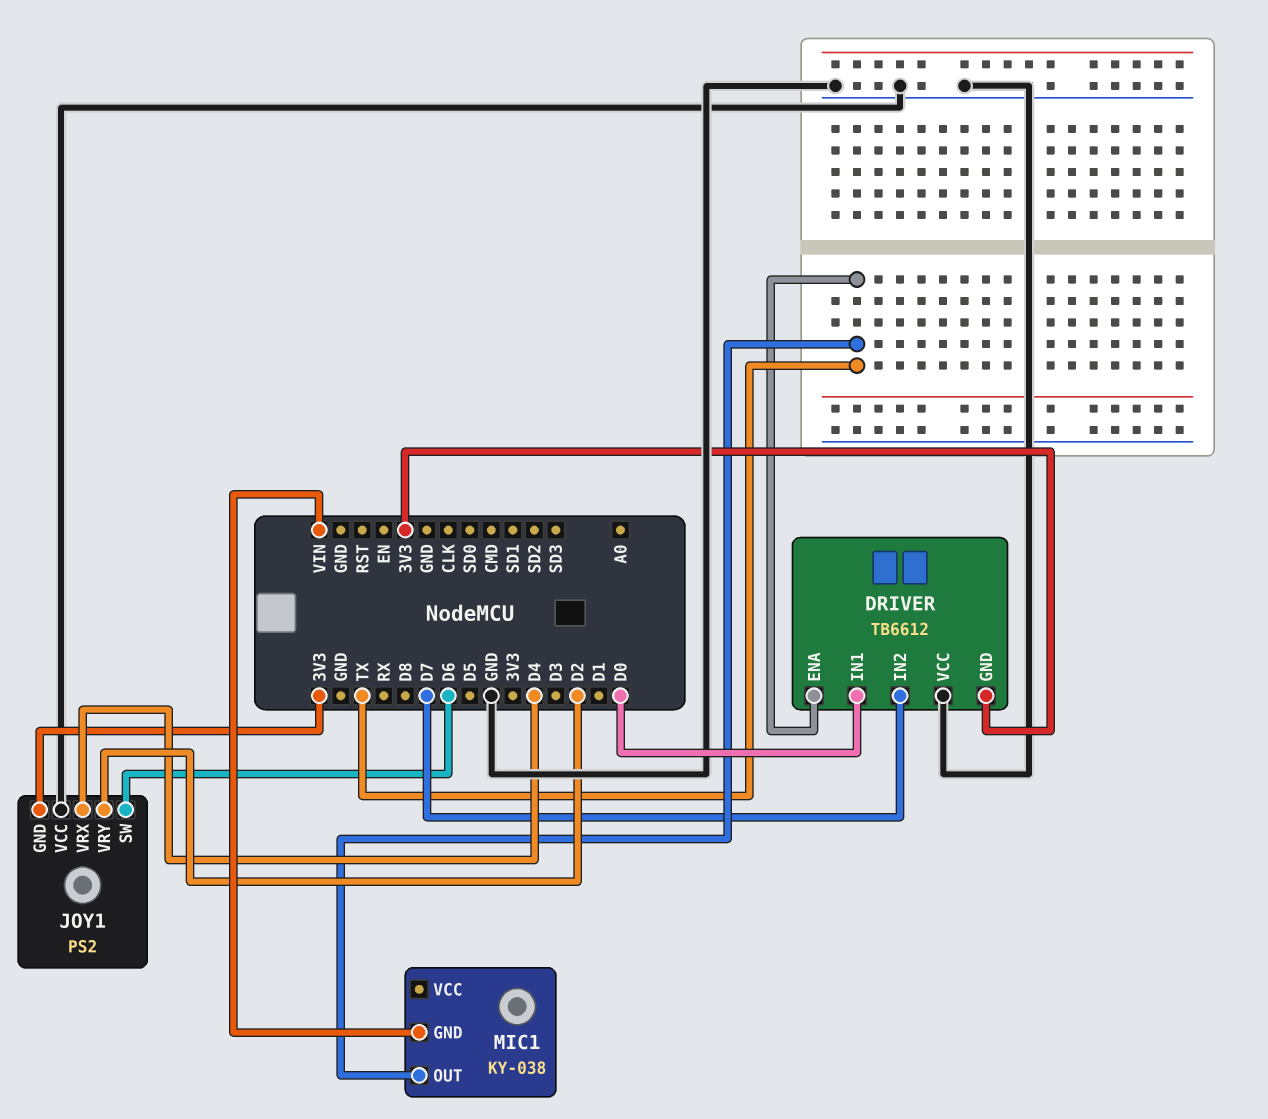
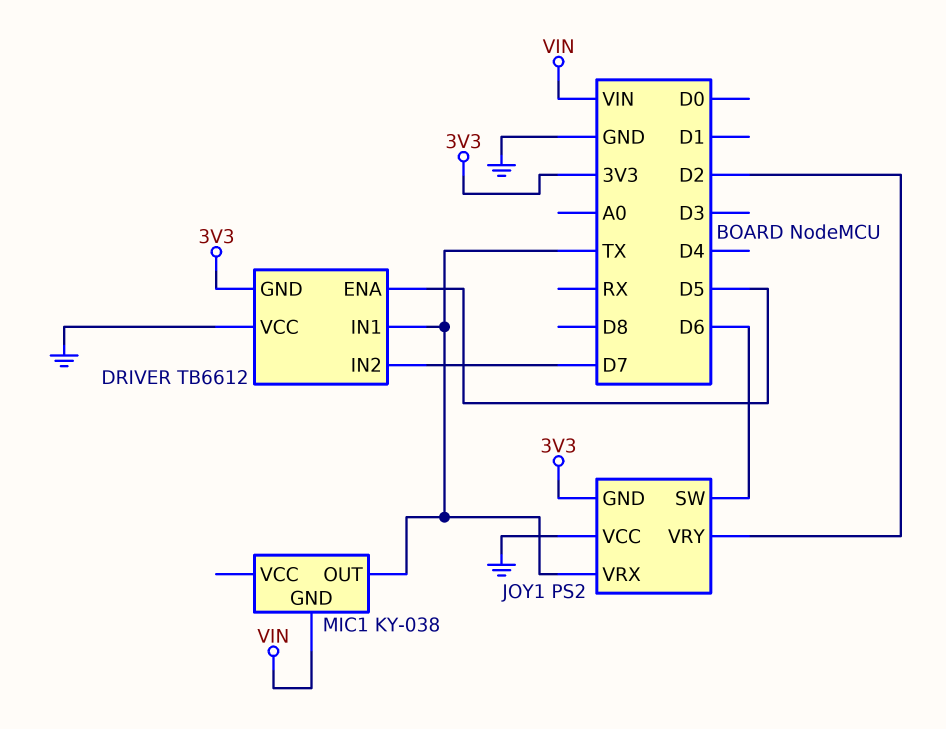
DRIVER pin ENA: TX -> D5
DRIVER pin IN1: D0 -> TX
JOY1 pin VRX: D4 -> TX

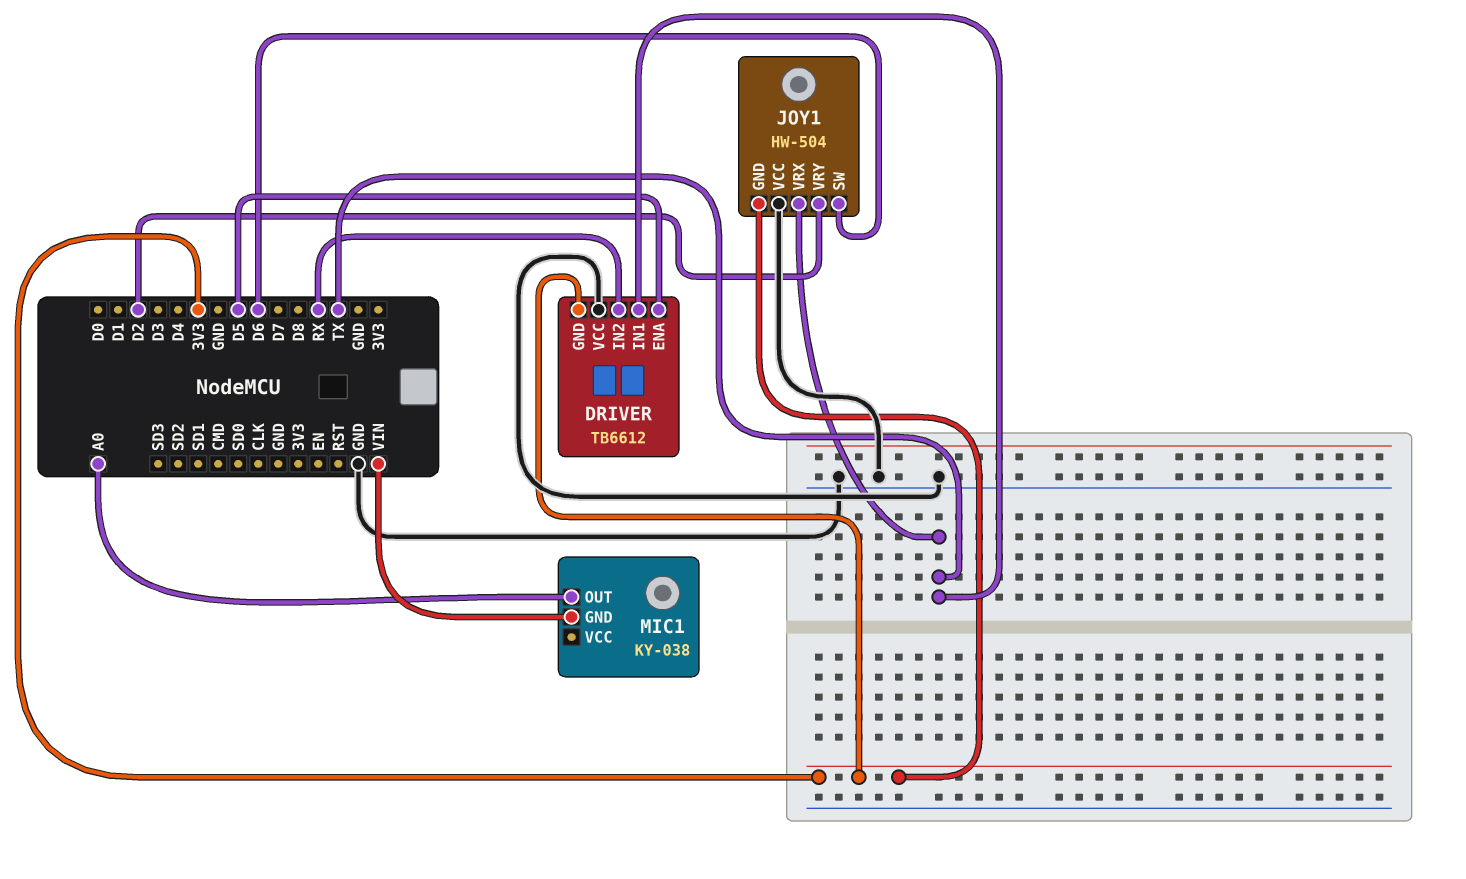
DRIVER pin IN2: D7 -> RX
JOY1: PS2 -> HW-504
MIC1 pin OUT: TX -> A0

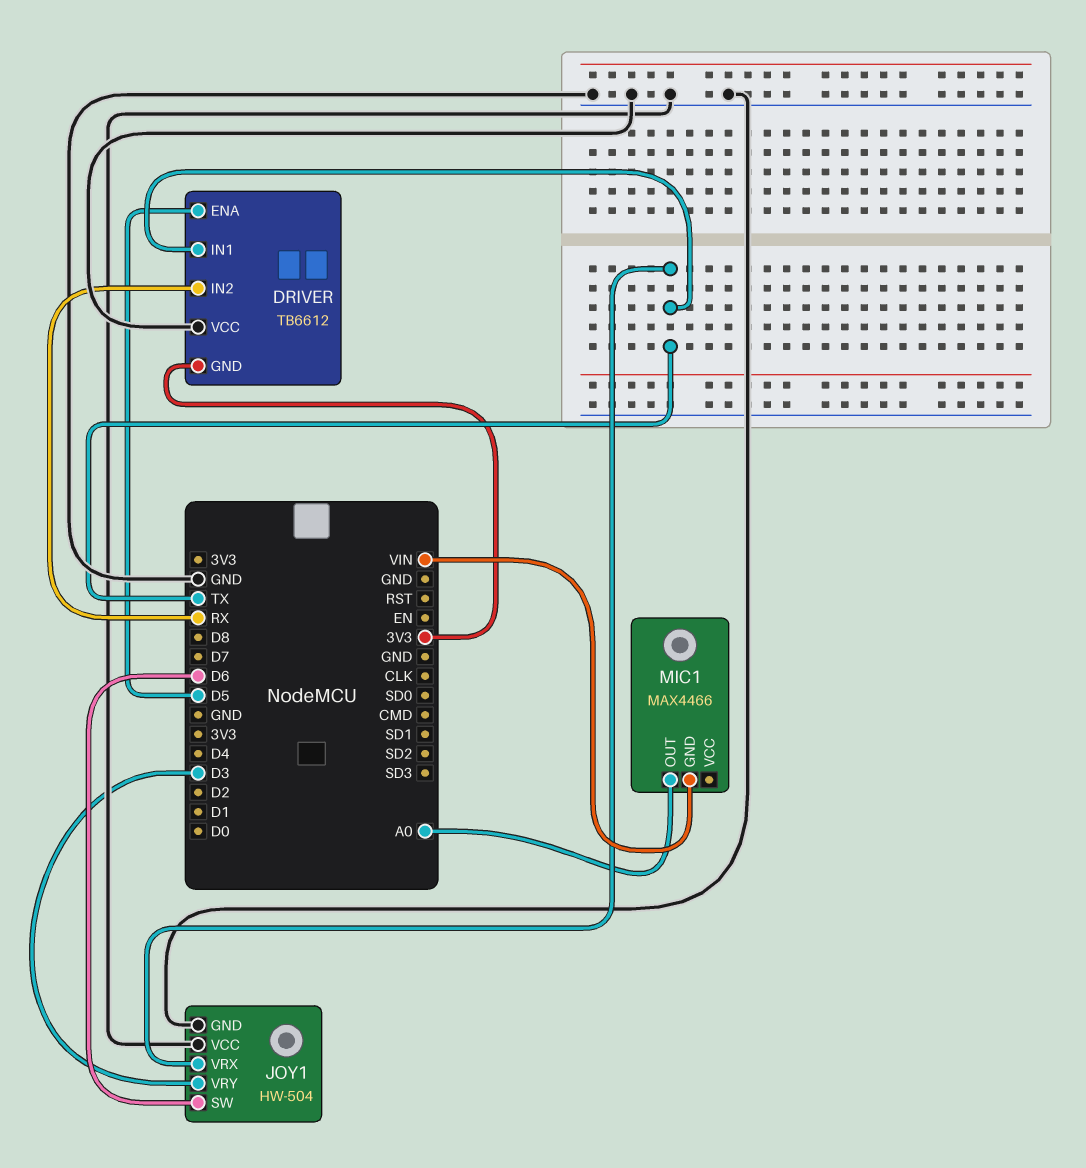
JOY1 pin GND: 3V3 -> GND
JOY1 pin VRY: D2 -> D3
MIC1: KY-038 -> MAX4466

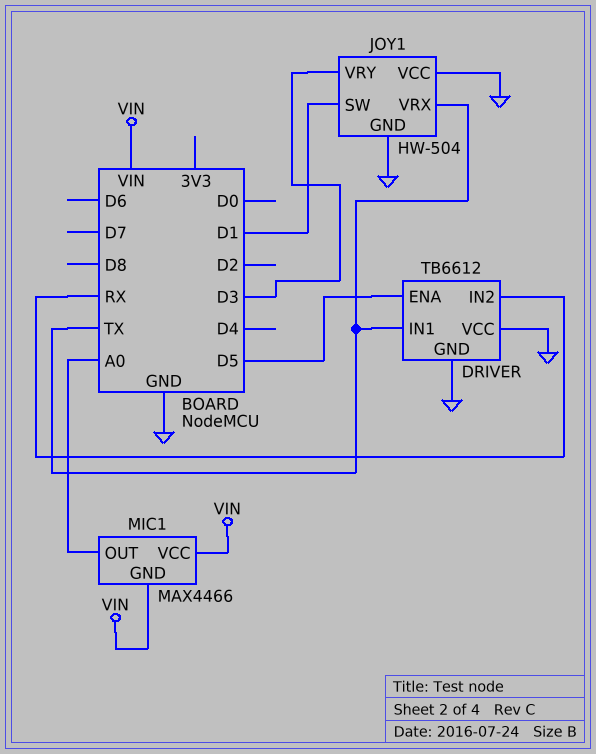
DRIVER pin GND: 3V3 -> GND
JOY1 pin SW: D6 -> D1
MIC1 pin VCC: none -> VIN

